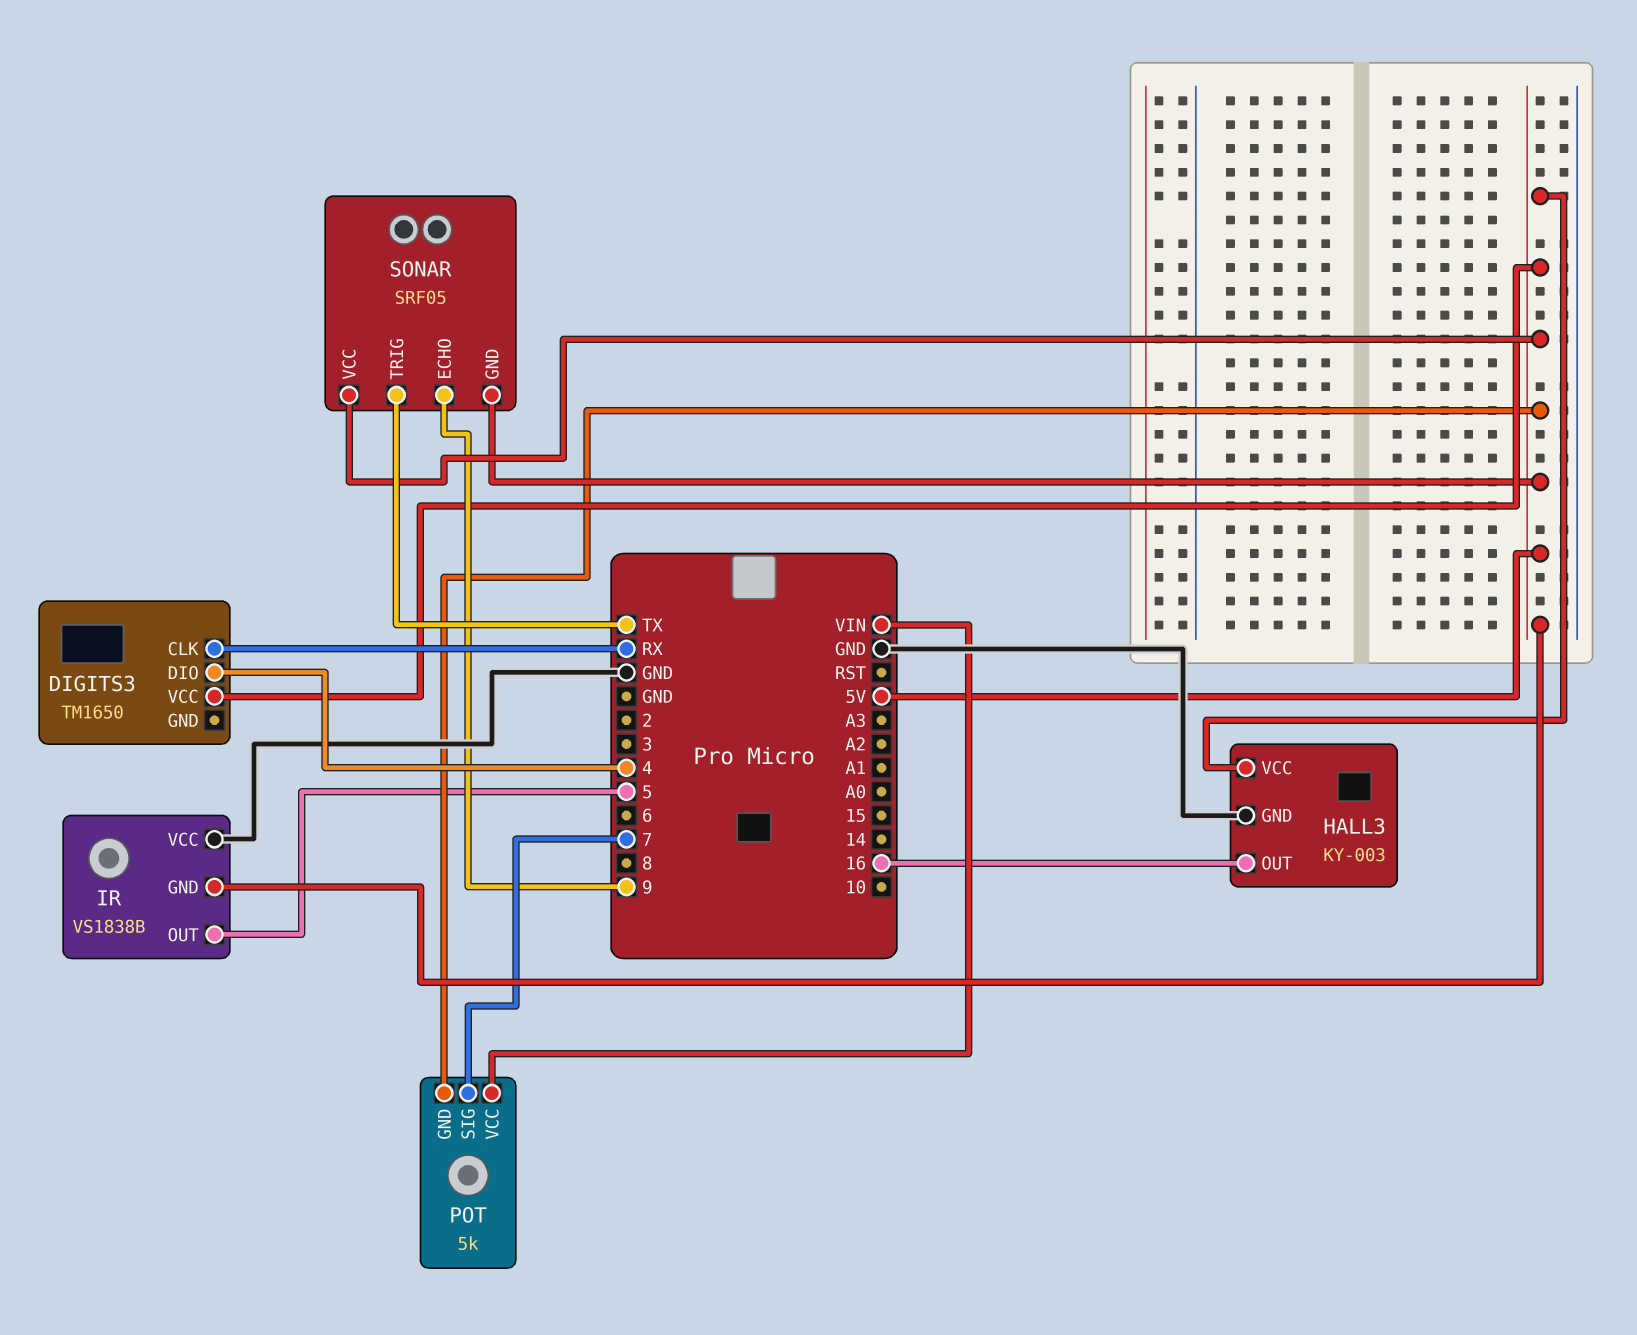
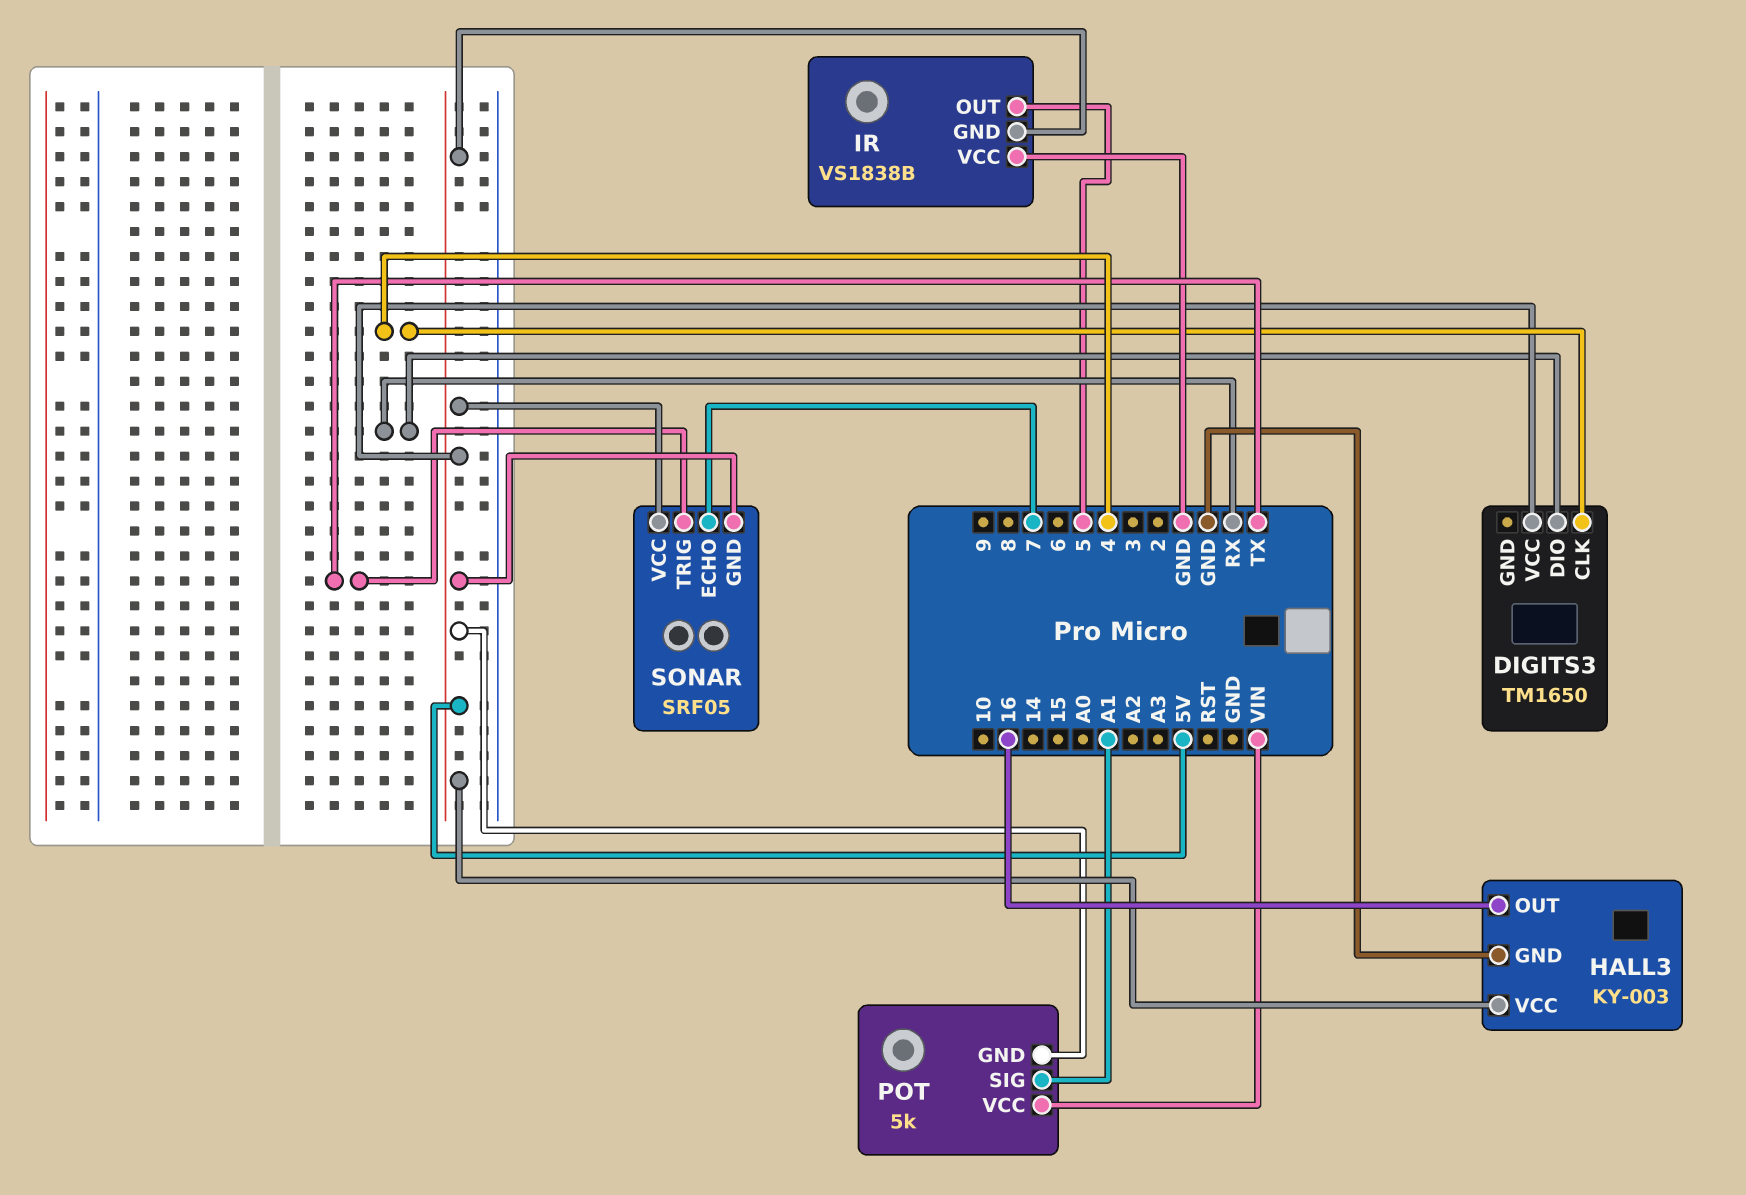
DIGITS3 pin CLK: RX -> 4
DIGITS3 pin DIO: 4 -> RX
POT pin SIG: 7 -> A1
SONAR pin ECHO: 9 -> 7

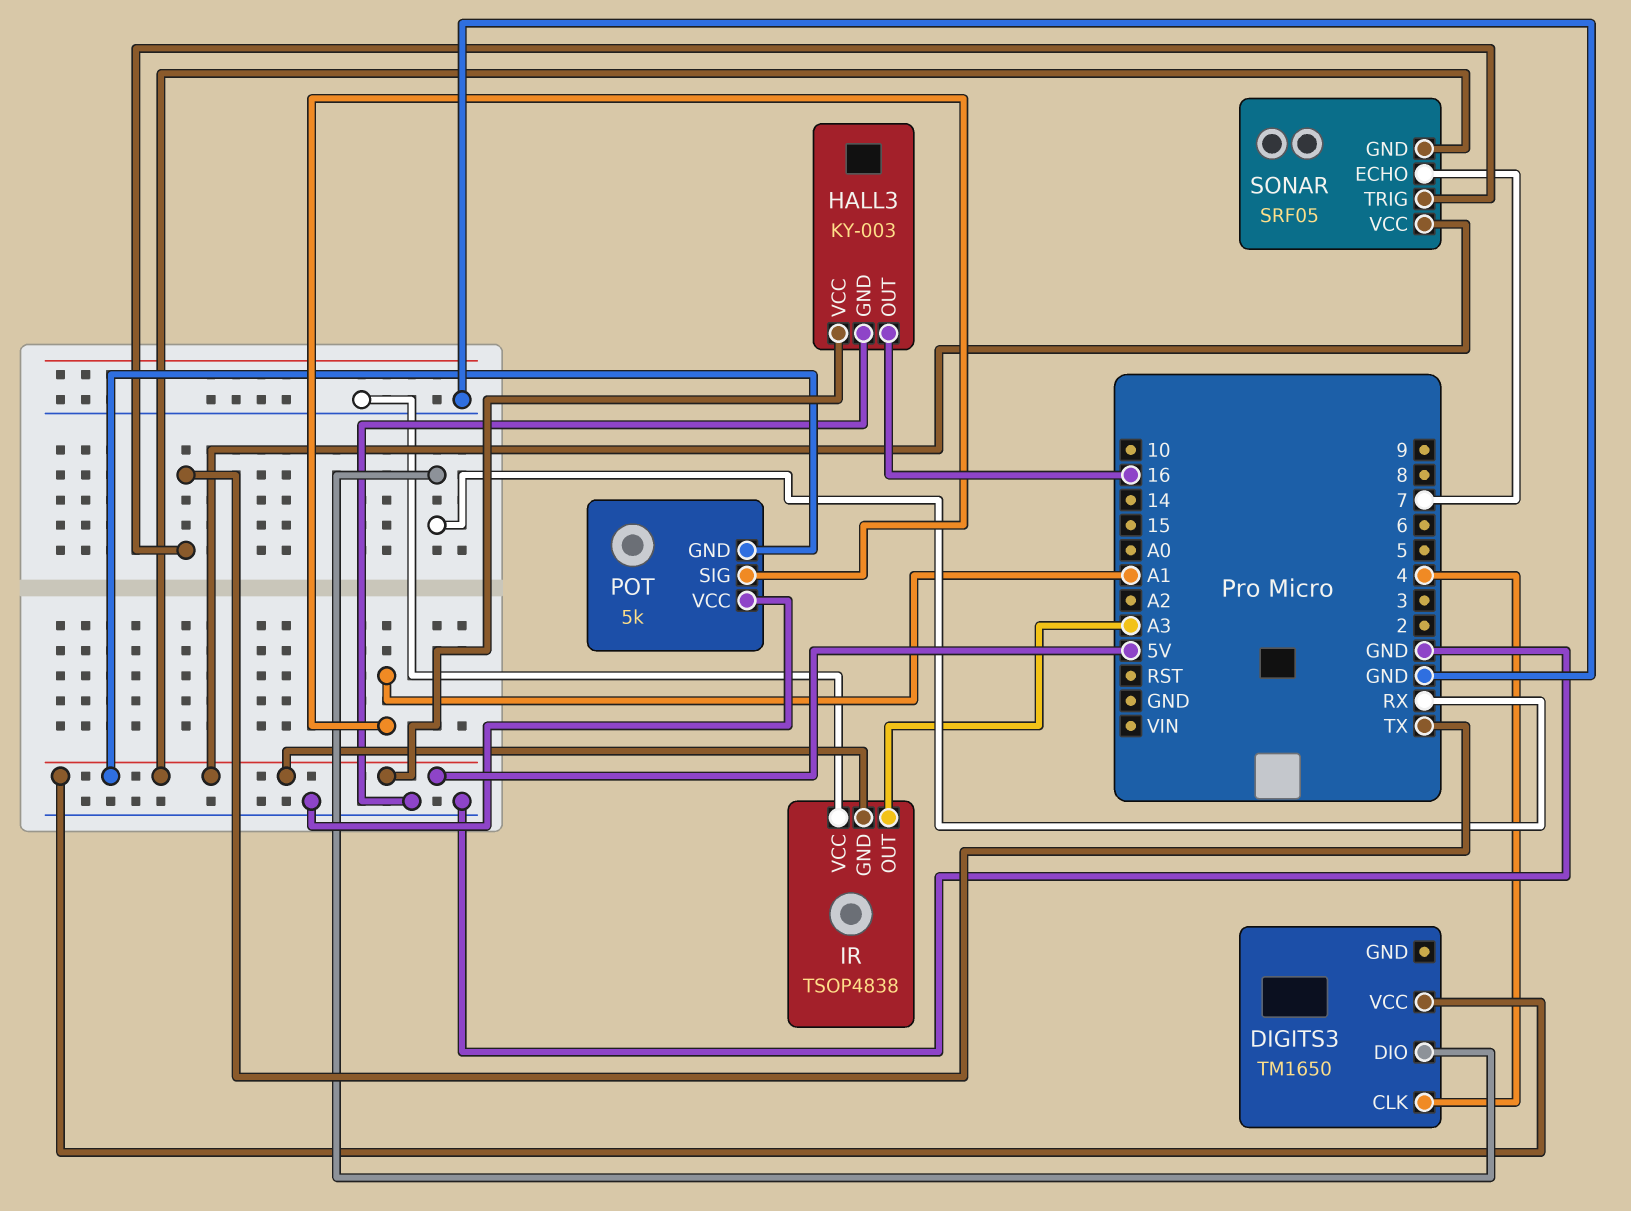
IR: VS1838B -> TSOP4838
IR pin OUT: 5 -> A3
POT pin VCC: VIN -> GND

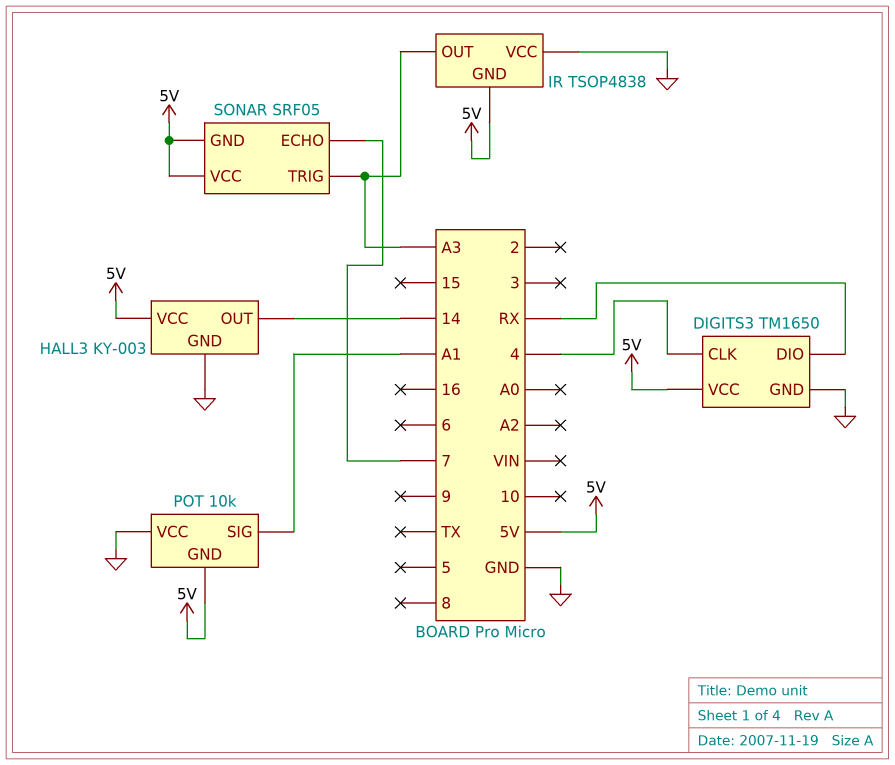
DIGITS3 pin GND: none -> GND
HALL3 pin OUT: 16 -> 14
POT: 5k -> 10k
SONAR pin TRIG: TX -> A3

